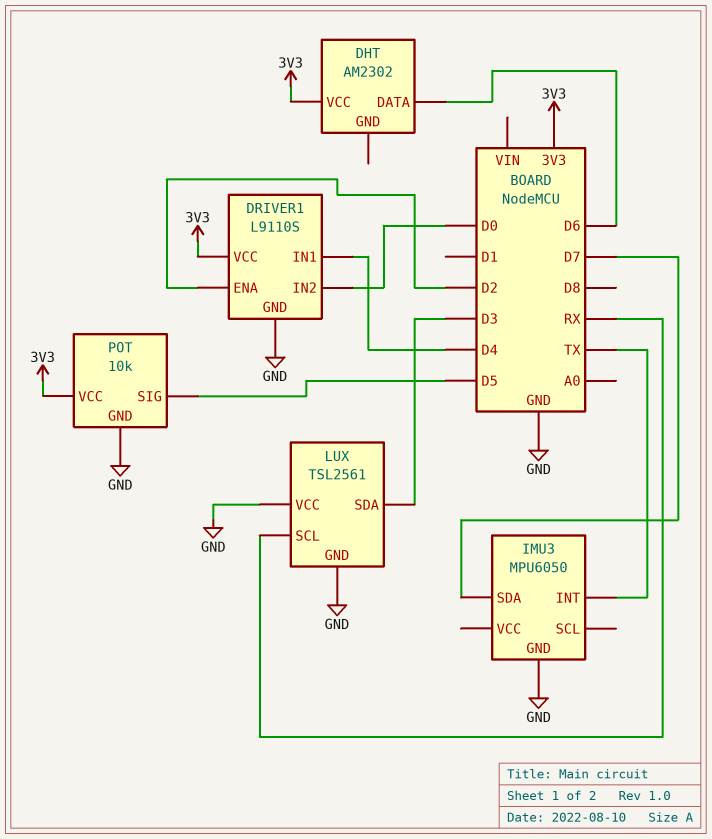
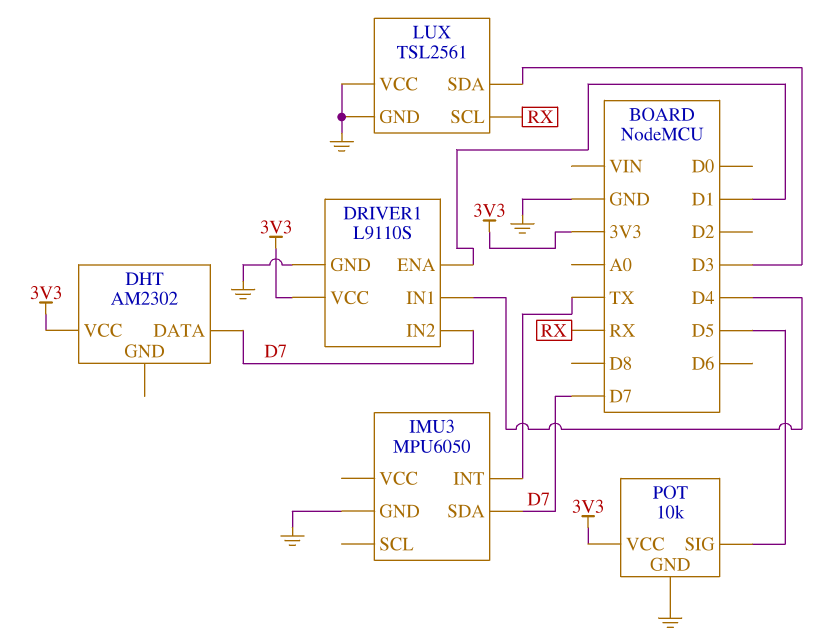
DHT pin DATA: D6 -> D7
DRIVER1 pin ENA: D2 -> D1
DRIVER1 pin IN2: D0 -> D7

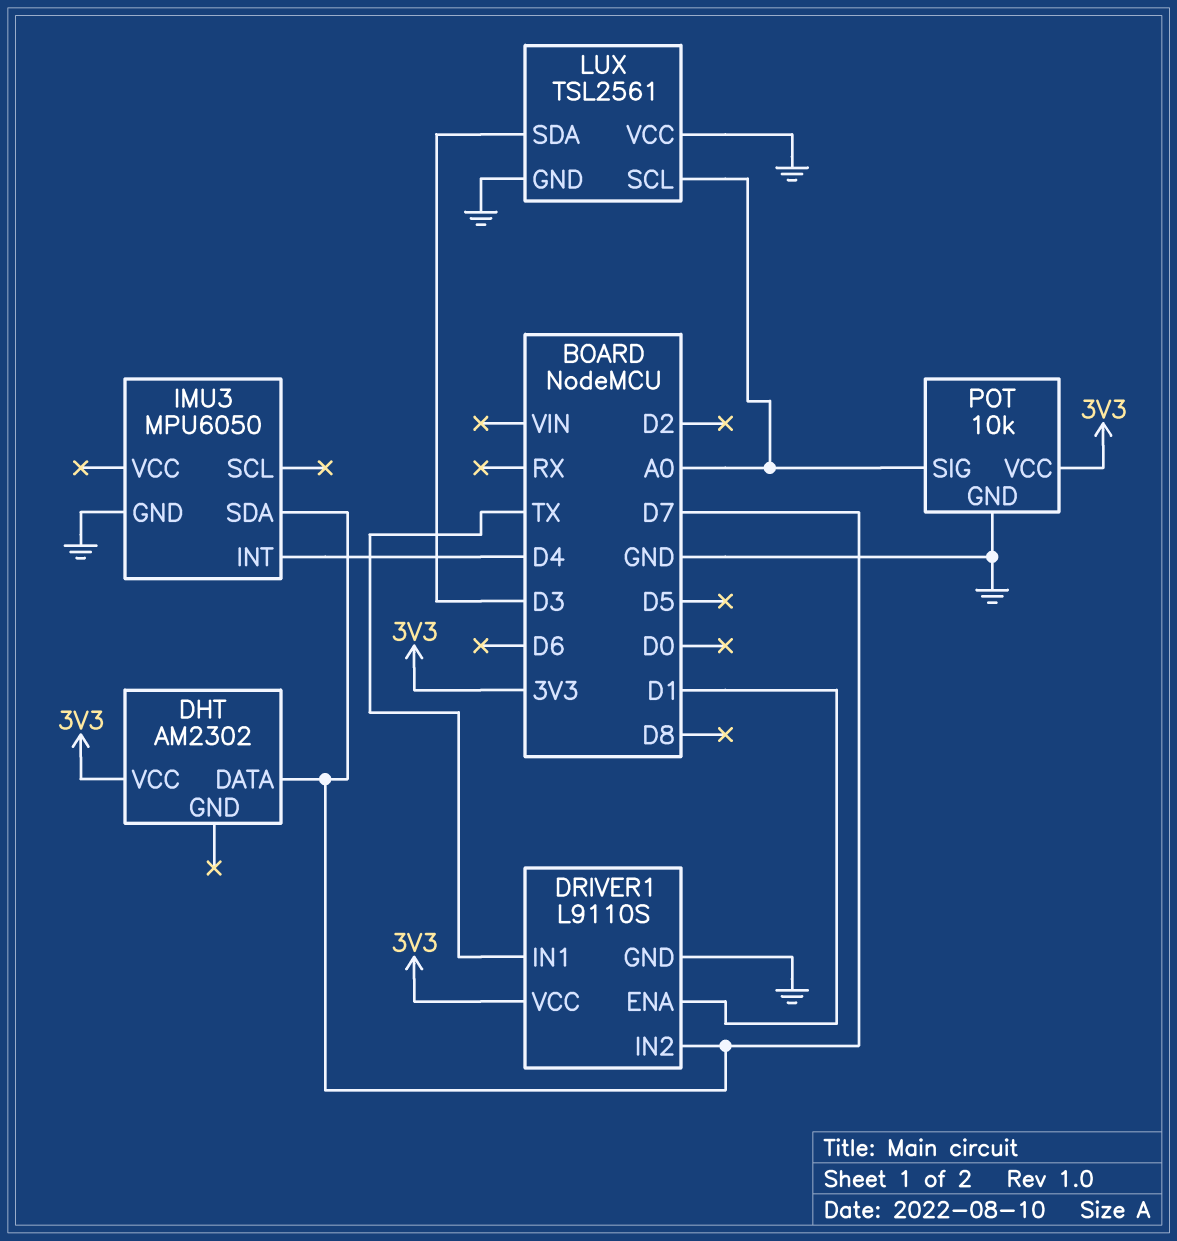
DRIVER1 pin IN1: D4 -> TX
IMU3 pin INT: TX -> D4
LUX pin SCL: RX -> A0
POT pin SIG: D5 -> A0

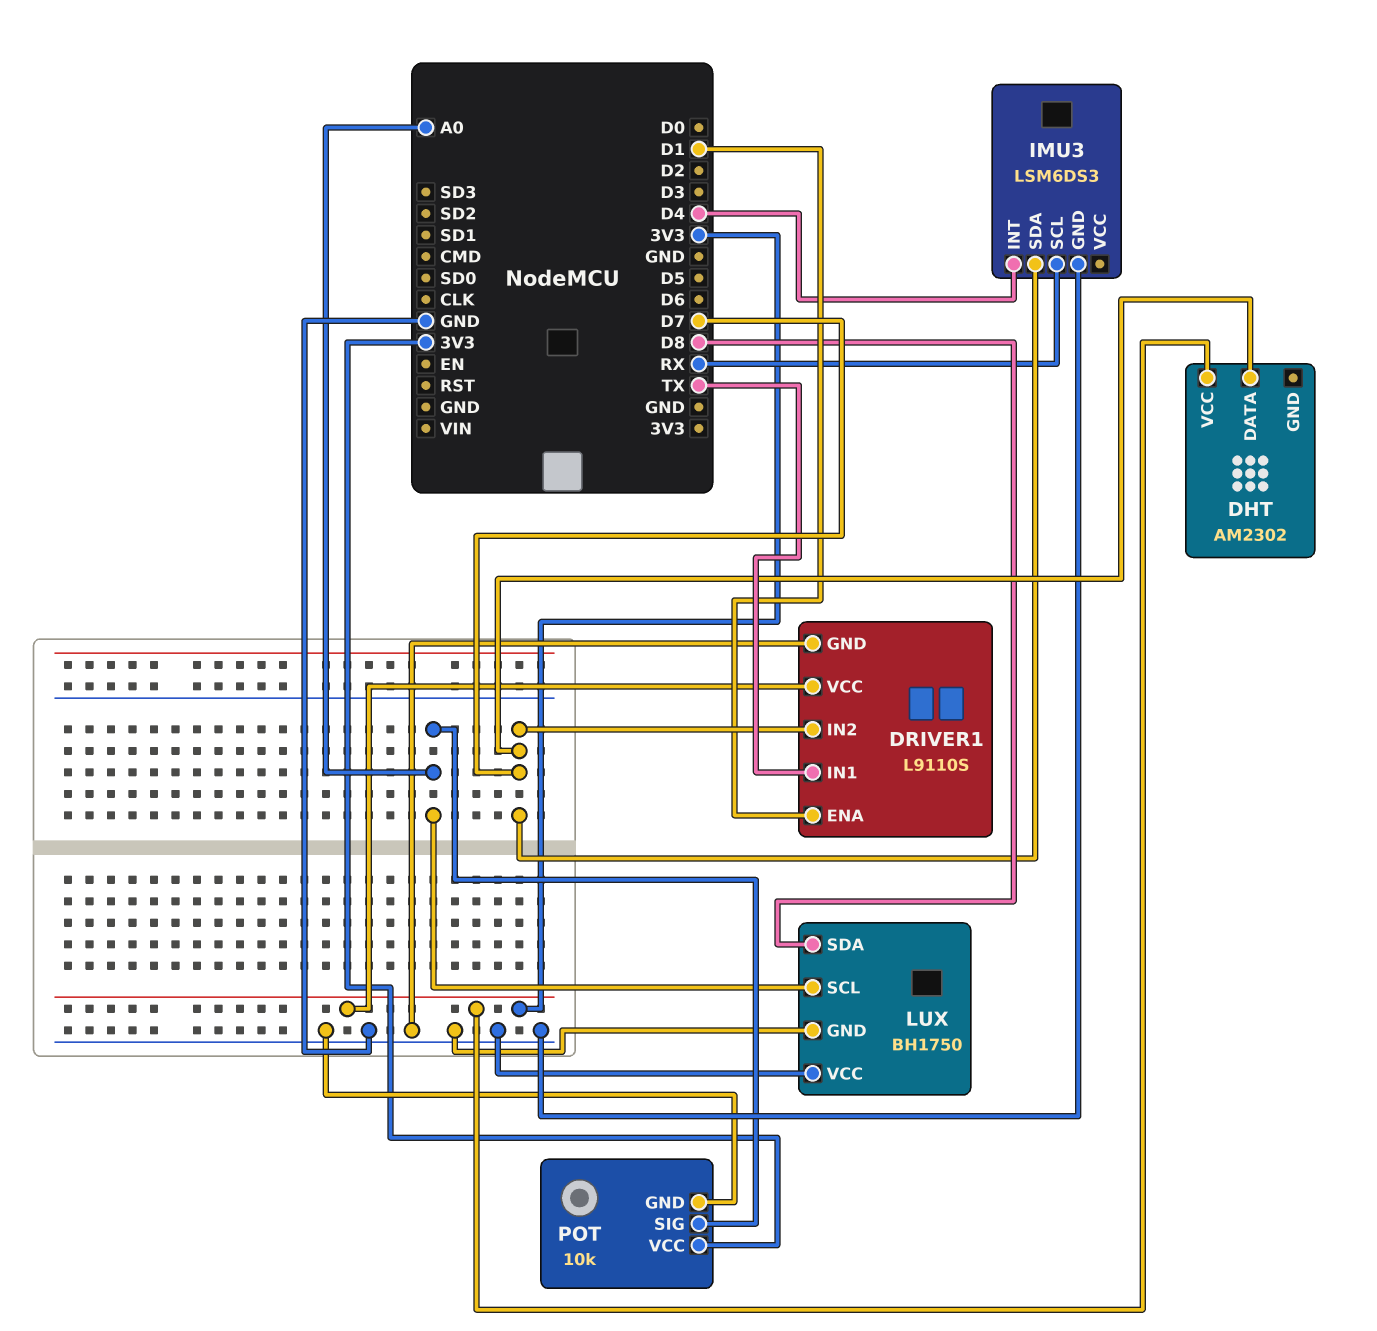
IMU3: MPU6050 -> LSM6DS3
IMU3 pin SCL: none -> RX
LUX: TSL2561 -> BH1750
LUX pin SDA: D3 -> D8

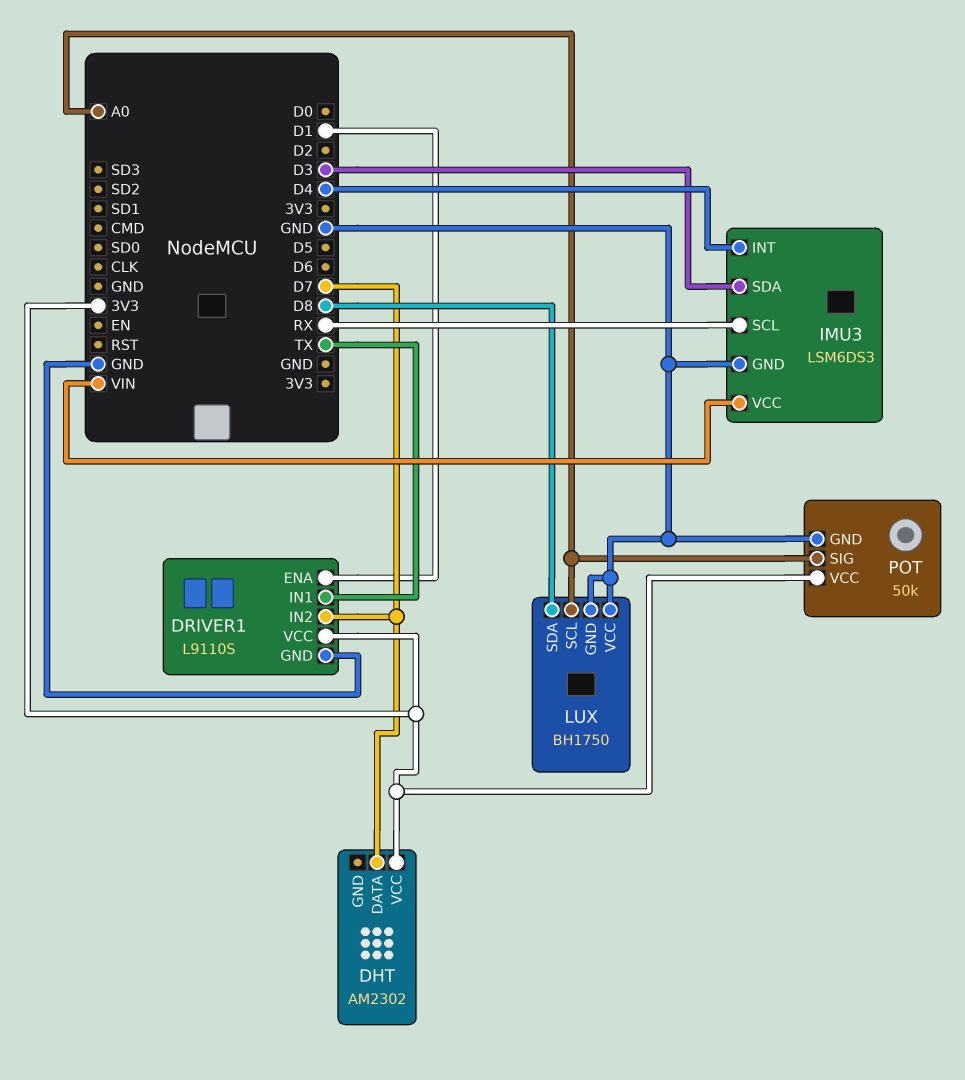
IMU3 pin SDA: D7 -> D3
IMU3 pin VCC: none -> VIN
POT: 10k -> 50k

